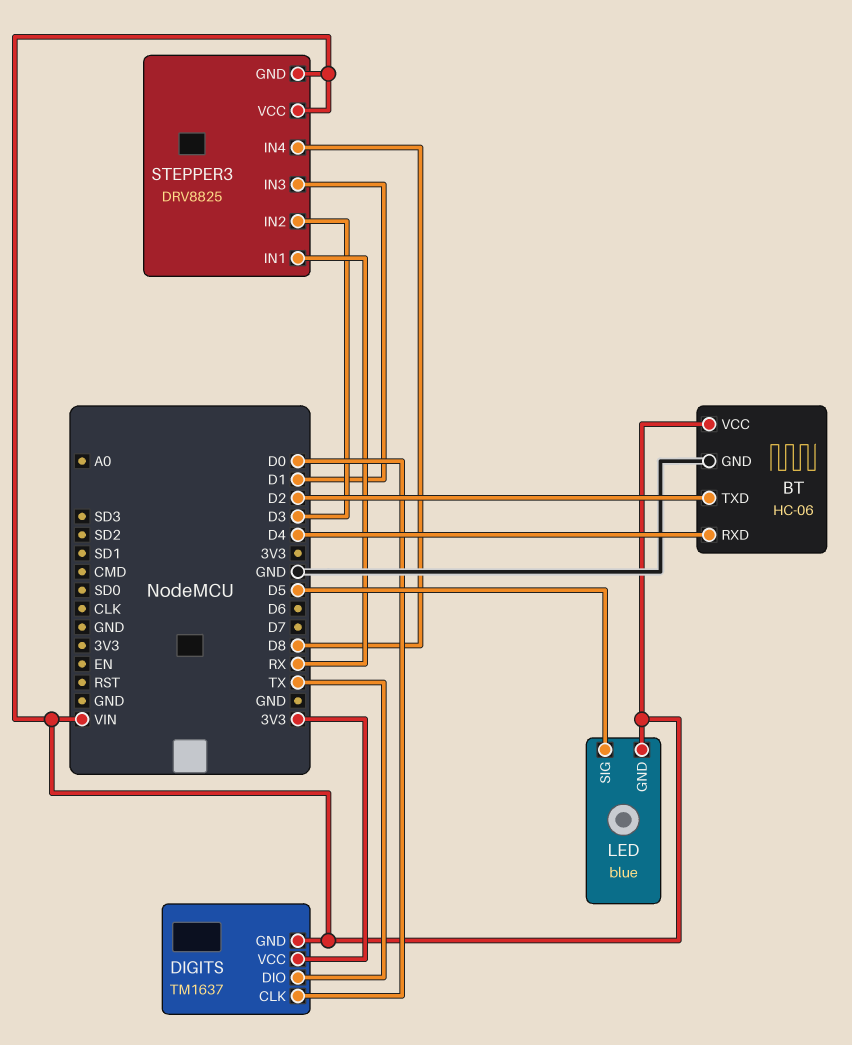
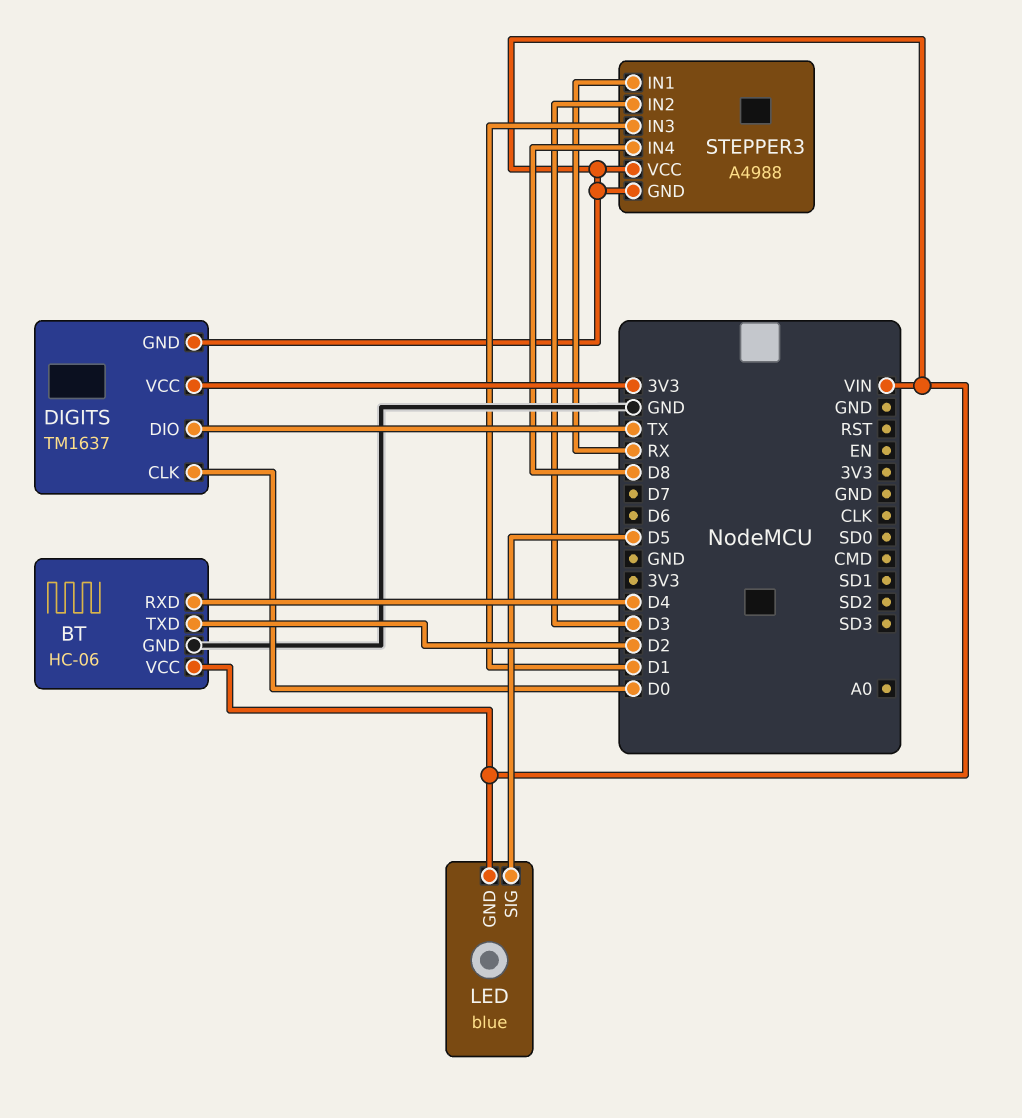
STEPPER3: DRV8825 -> A4988

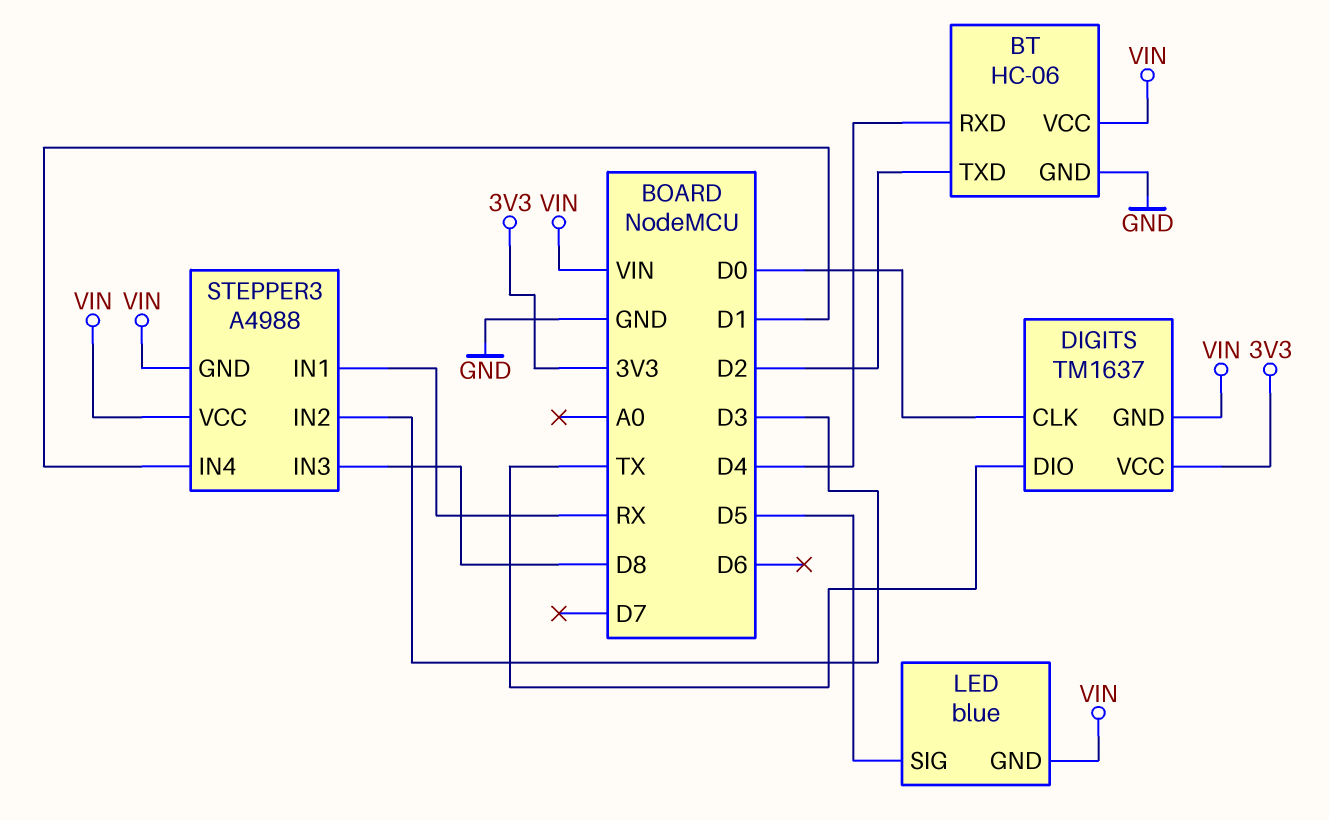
STEPPER3 pin IN3: D1 -> D8
STEPPER3 pin IN4: D8 -> D1

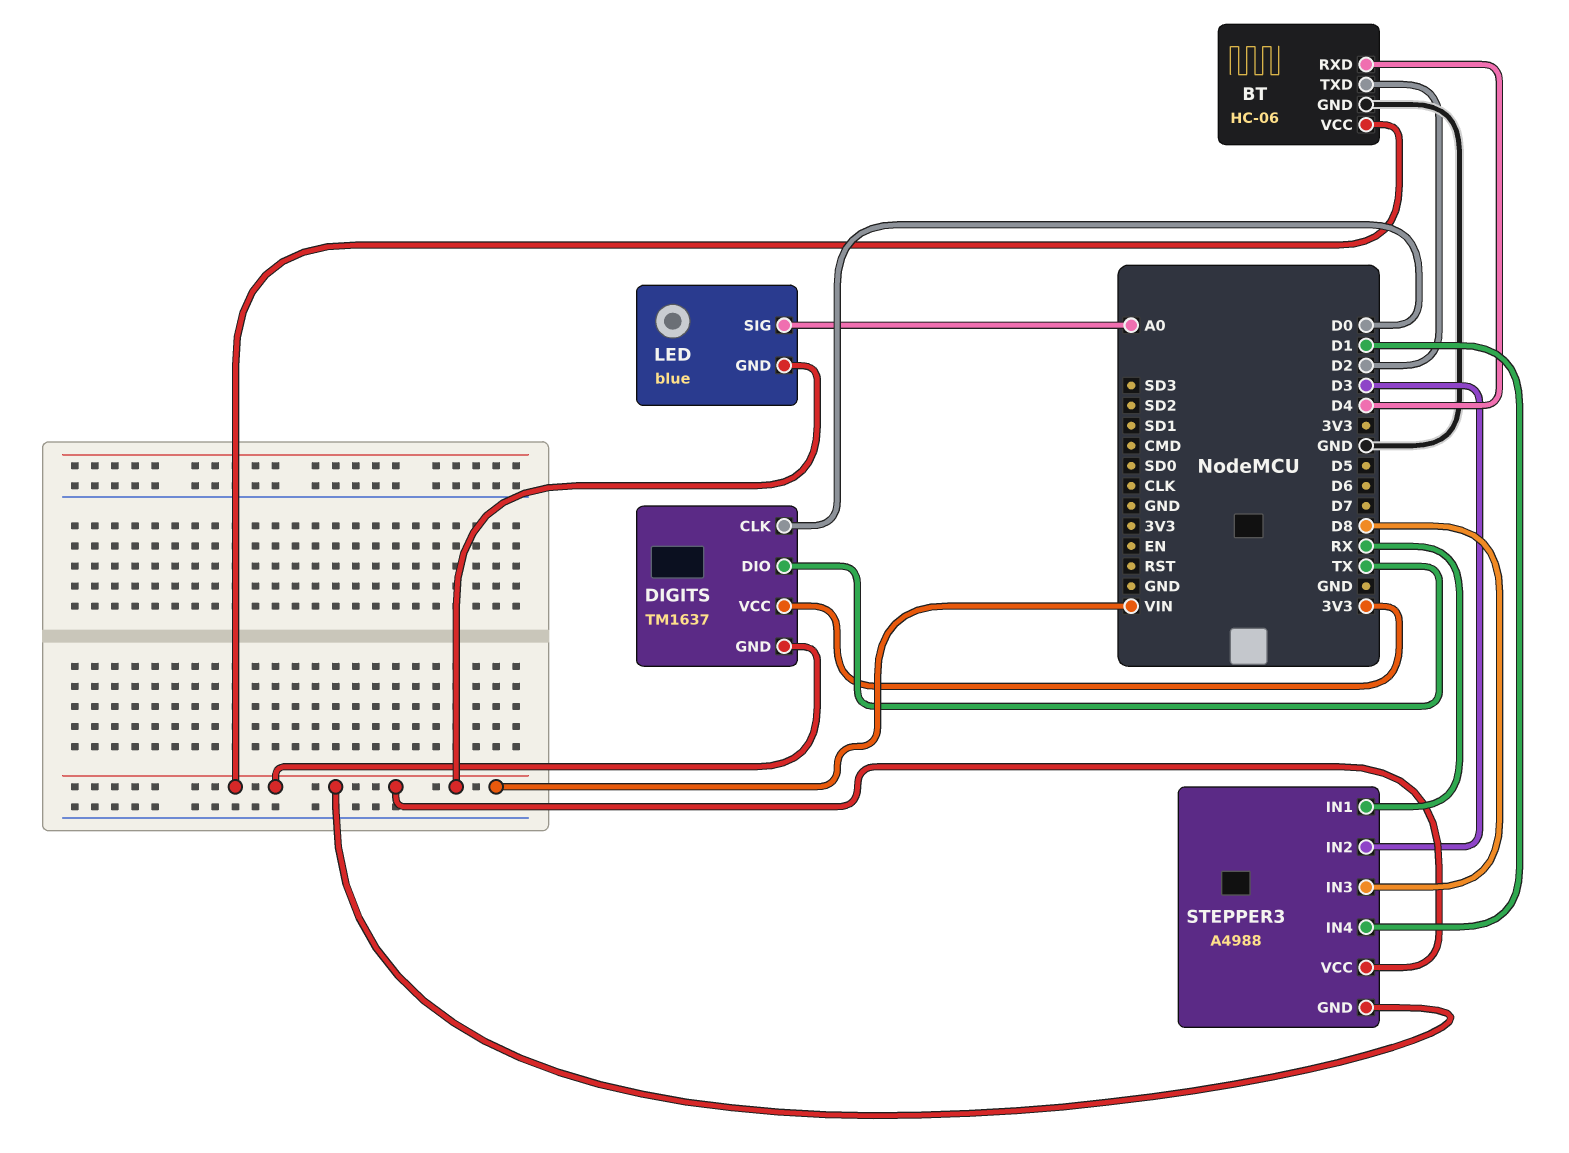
LED pin SIG: D5 -> A0

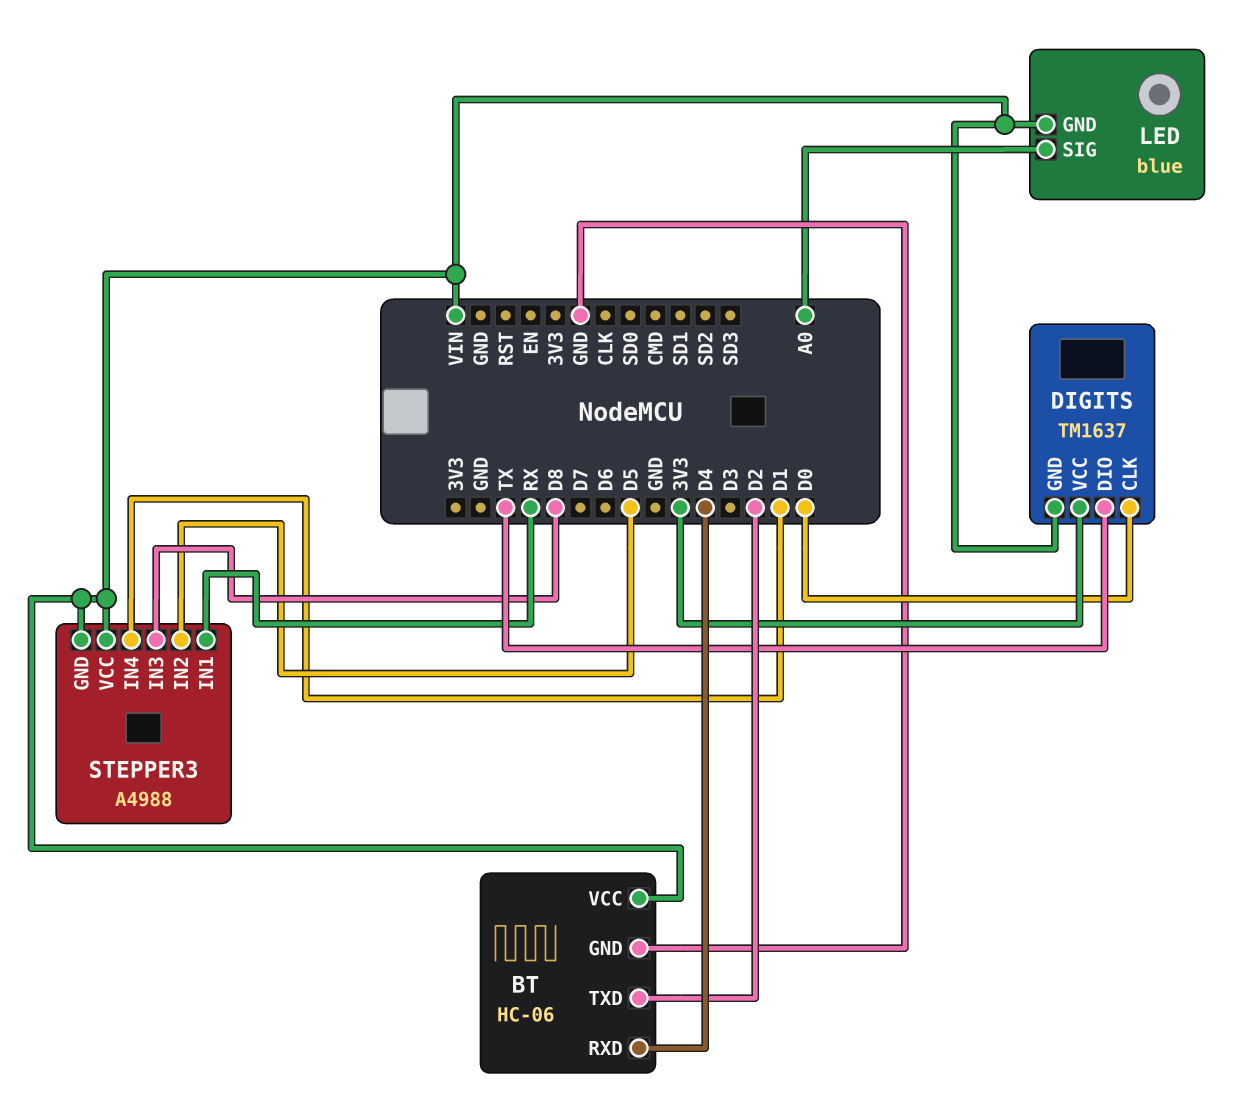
STEPPER3 pin IN2: D3 -> D5

